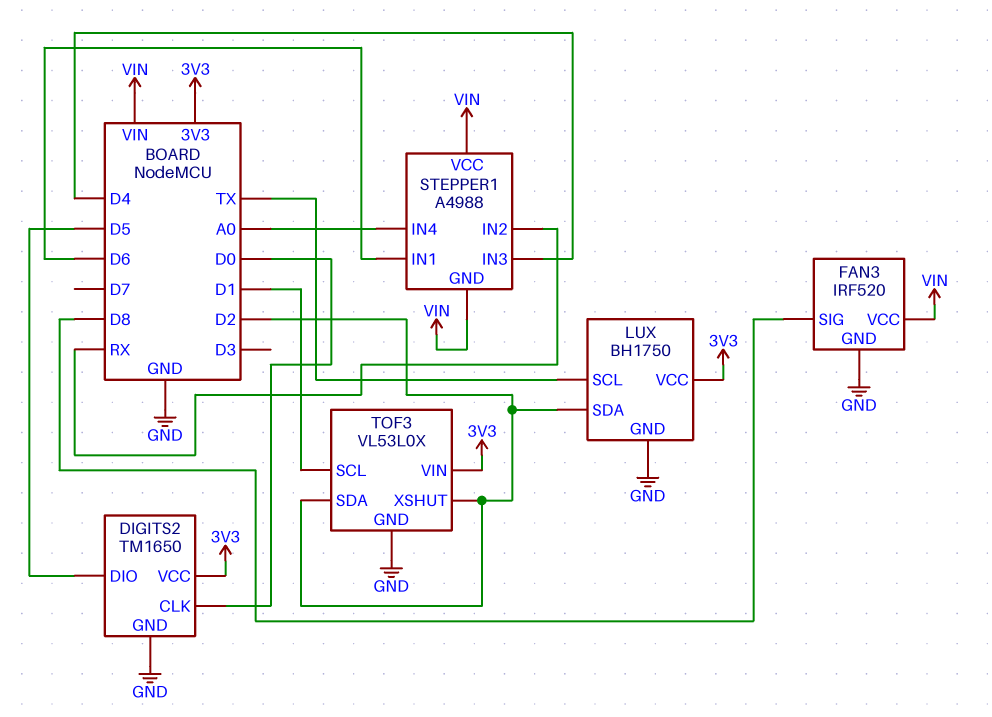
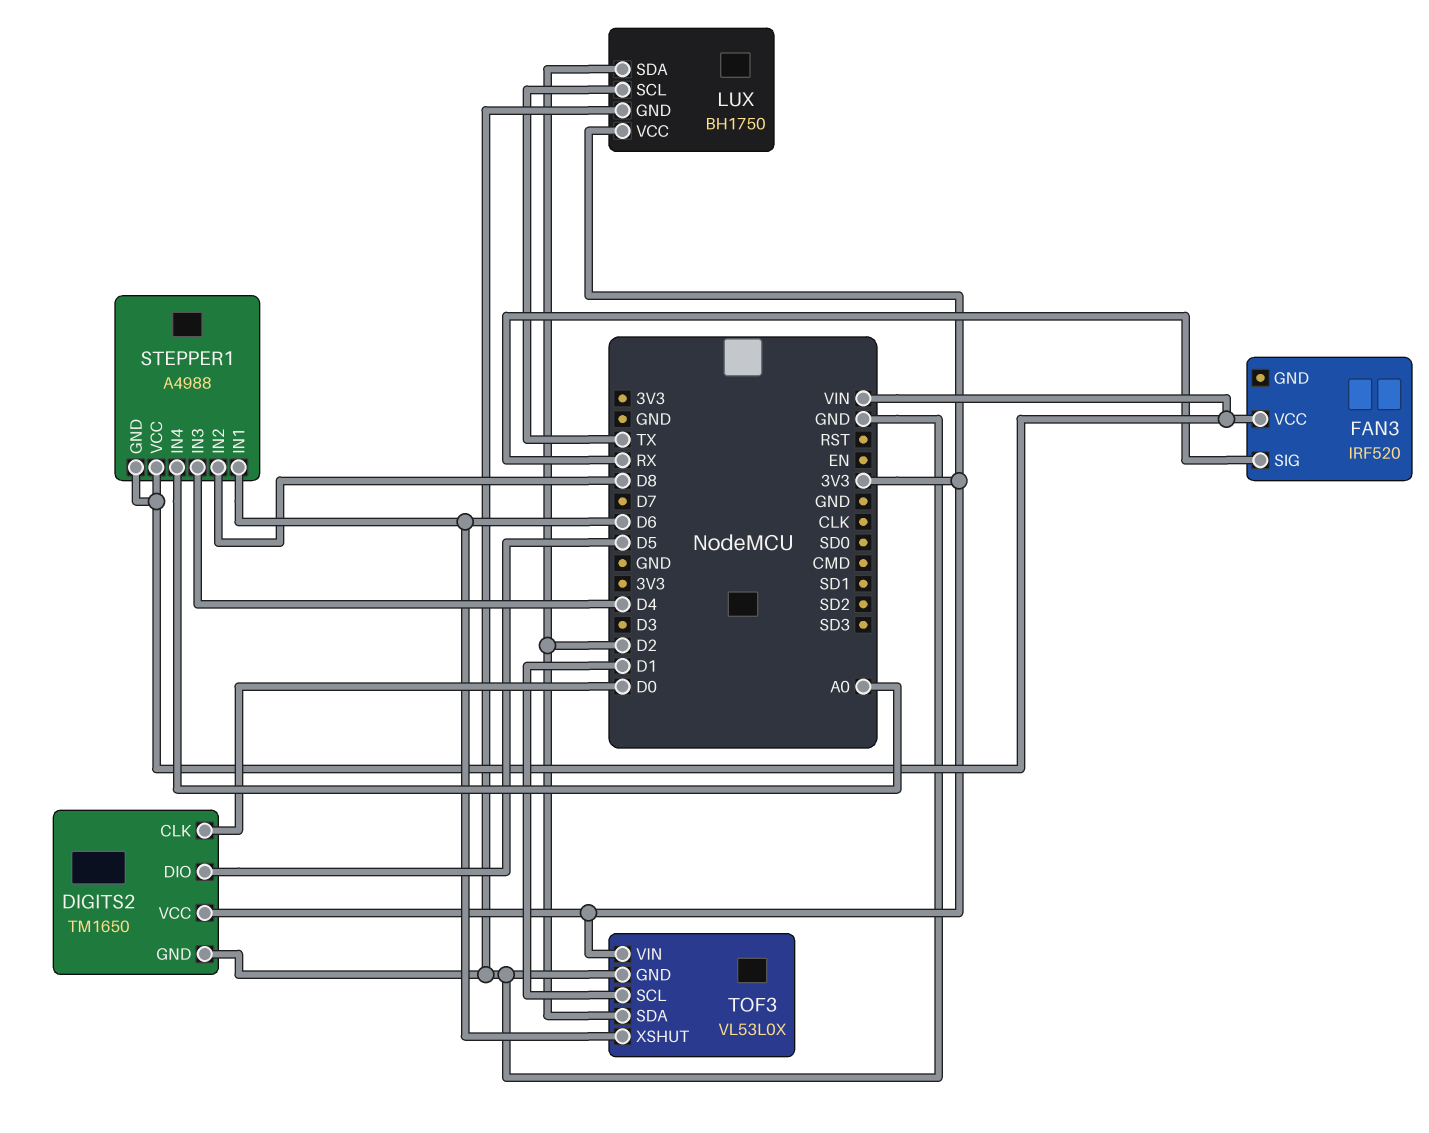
FAN3 pin GND: GND -> none
FAN3 pin SIG: D8 -> RX
STEPPER1 pin IN2: RX -> D8
TOF3 pin XSHUT: D2 -> D6

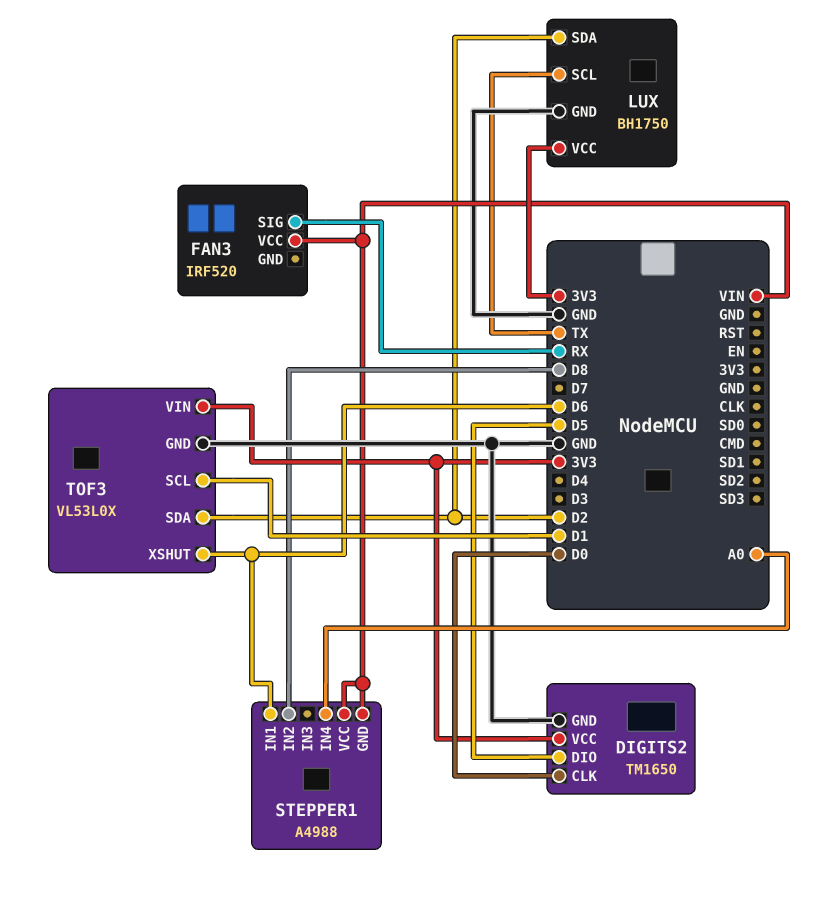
STEPPER1 pin IN3: D4 -> none

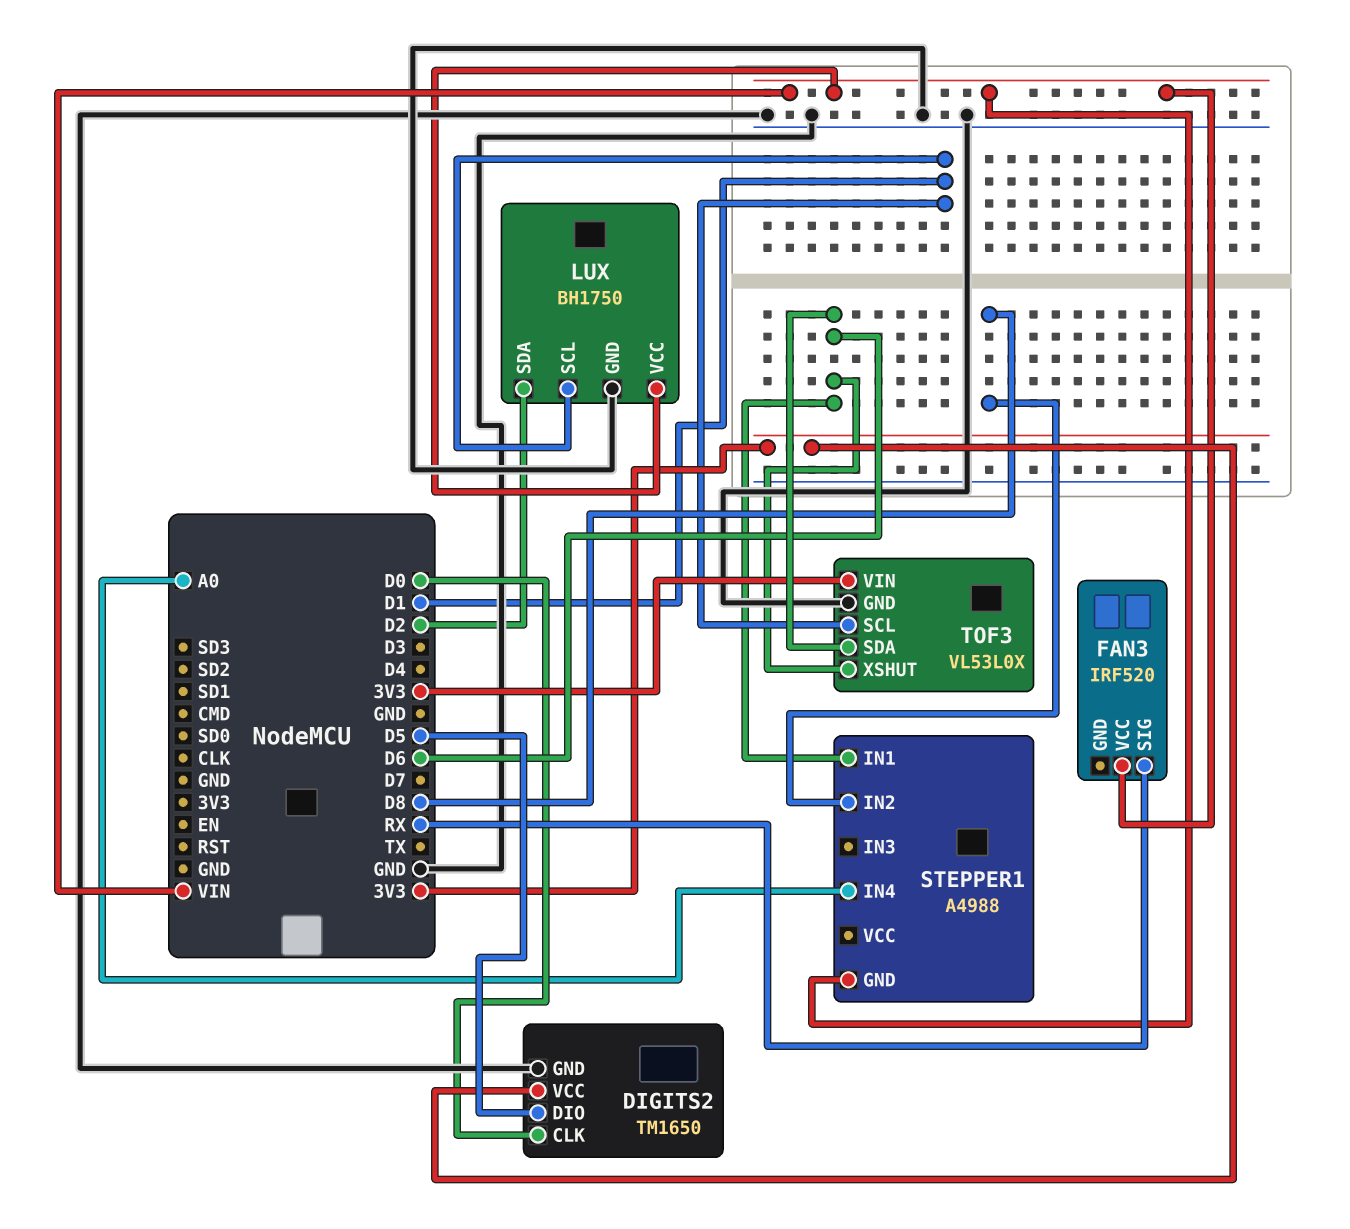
LUX pin SCL: TX -> D1
LUX pin VCC: 3V3 -> VIN
STEPPER1 pin VCC: VIN -> none
TOF3 pin SDA: D2 -> D6

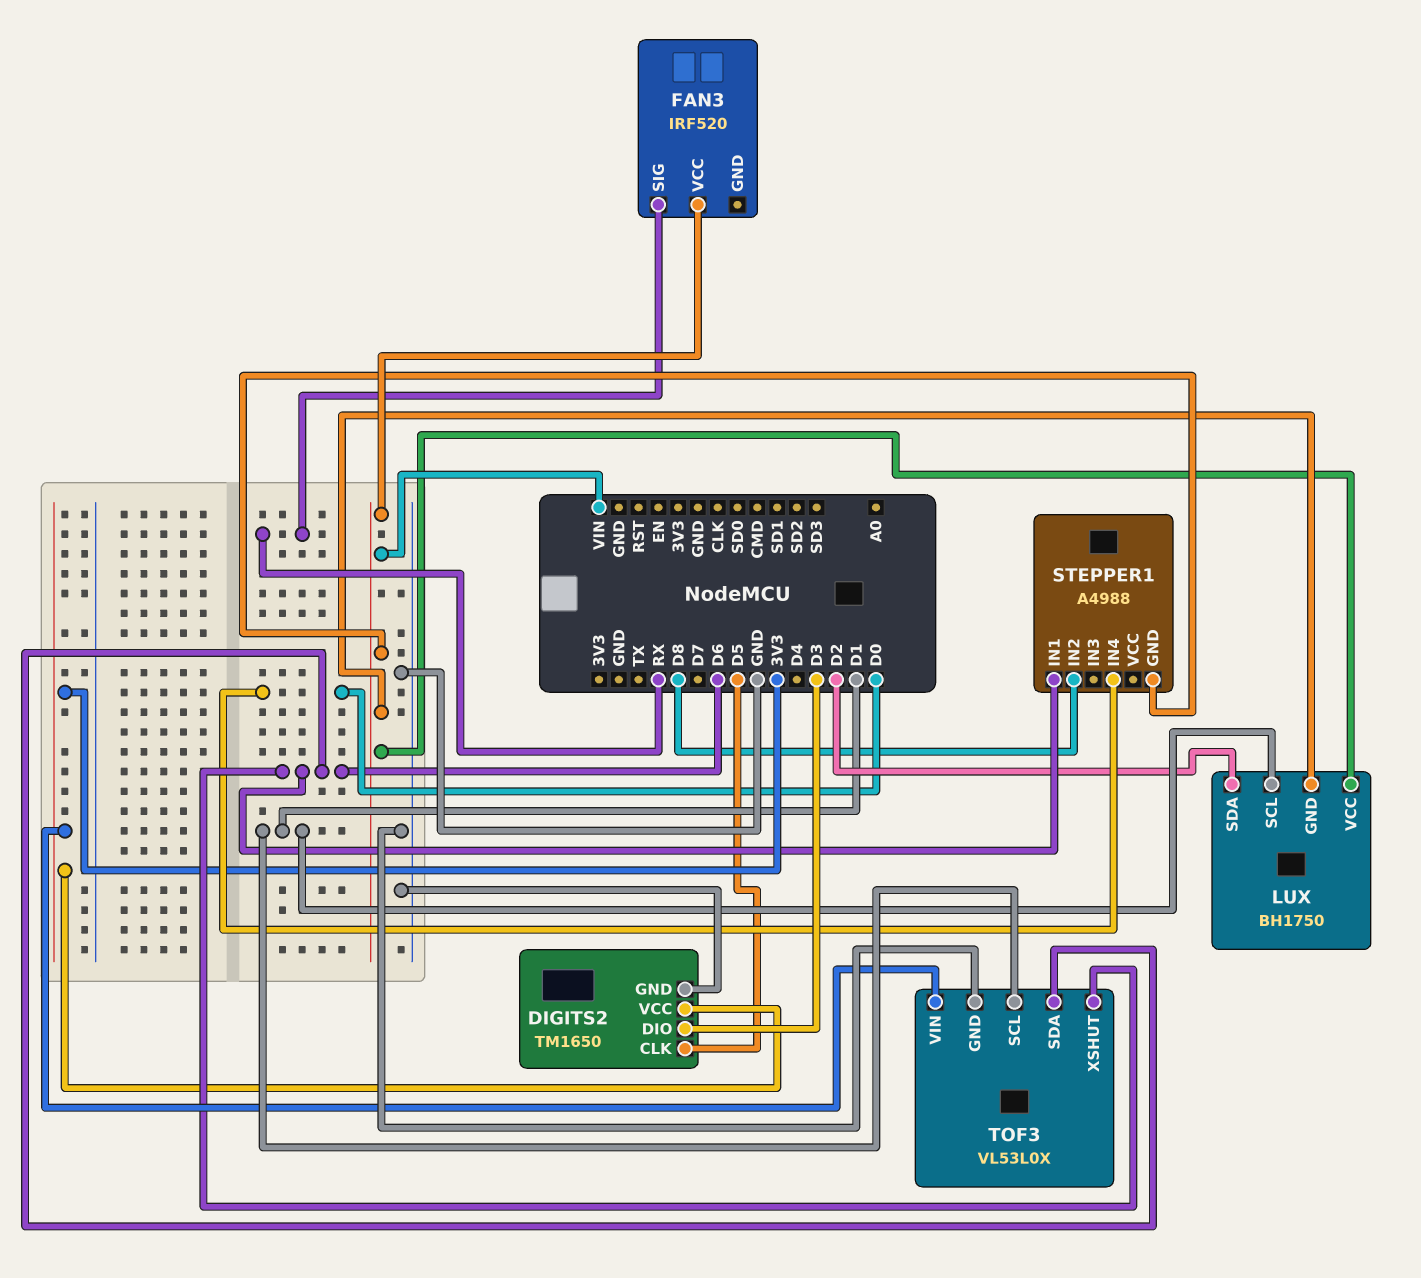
DIGITS2 pin CLK: D0 -> D5
DIGITS2 pin DIO: D5 -> D3
LUX pin GND: GND -> VIN
STEPPER1 pin IN4: A0 -> D0

